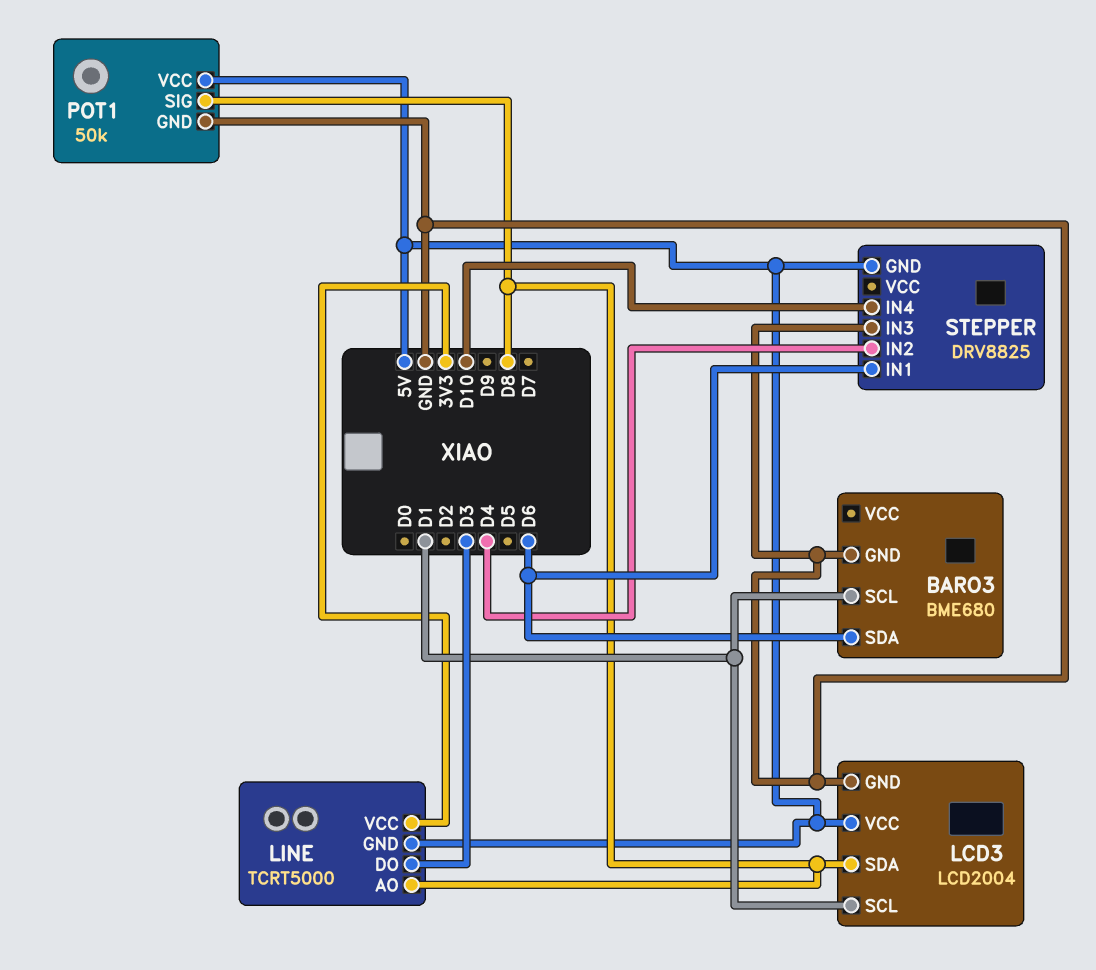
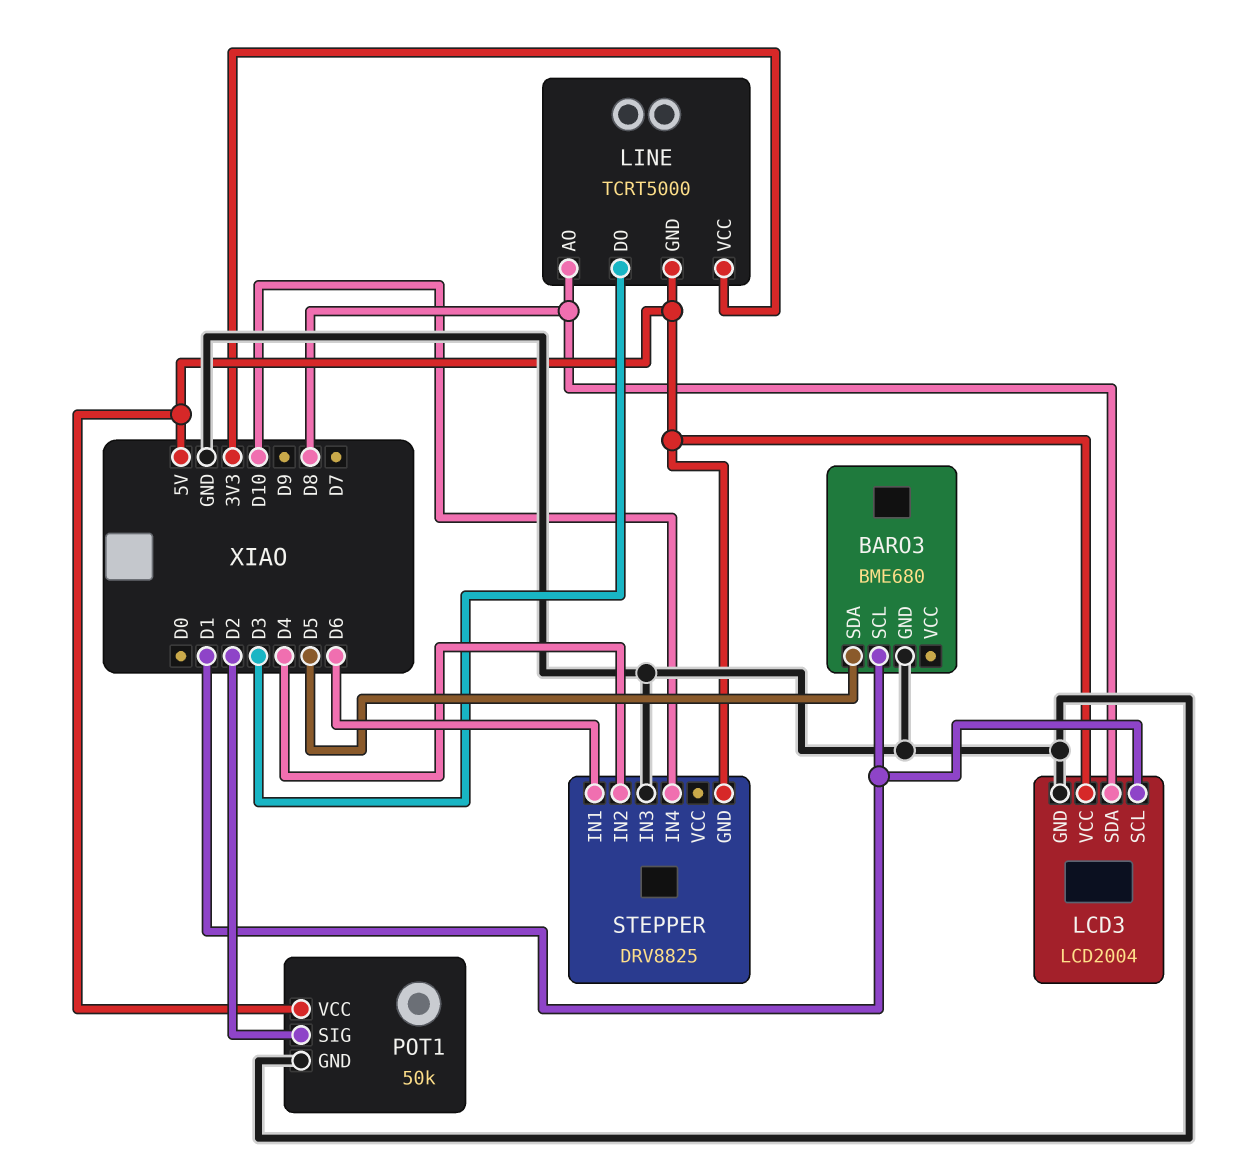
BARO3 pin SDA: D6 -> D5
POT1 pin SIG: D8 -> D2

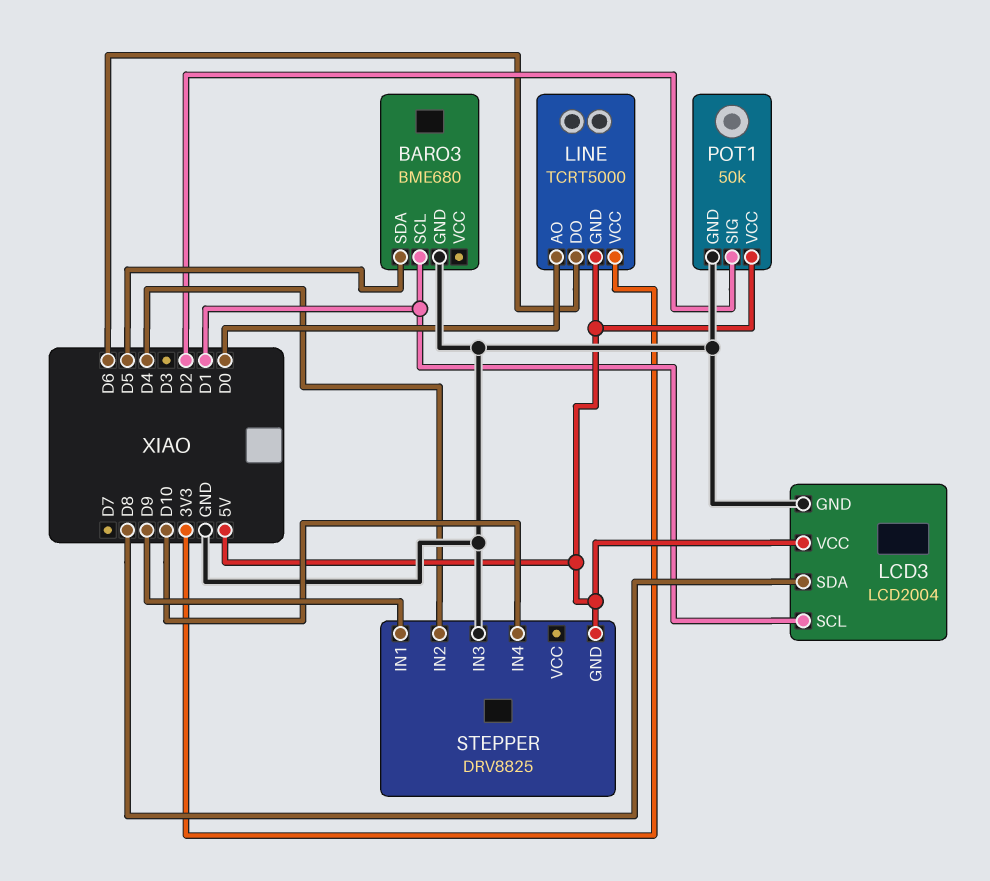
LINE pin AO: D8 -> D0
LINE pin DO: D3 -> D6
STEPPER pin IN1: D6 -> D9

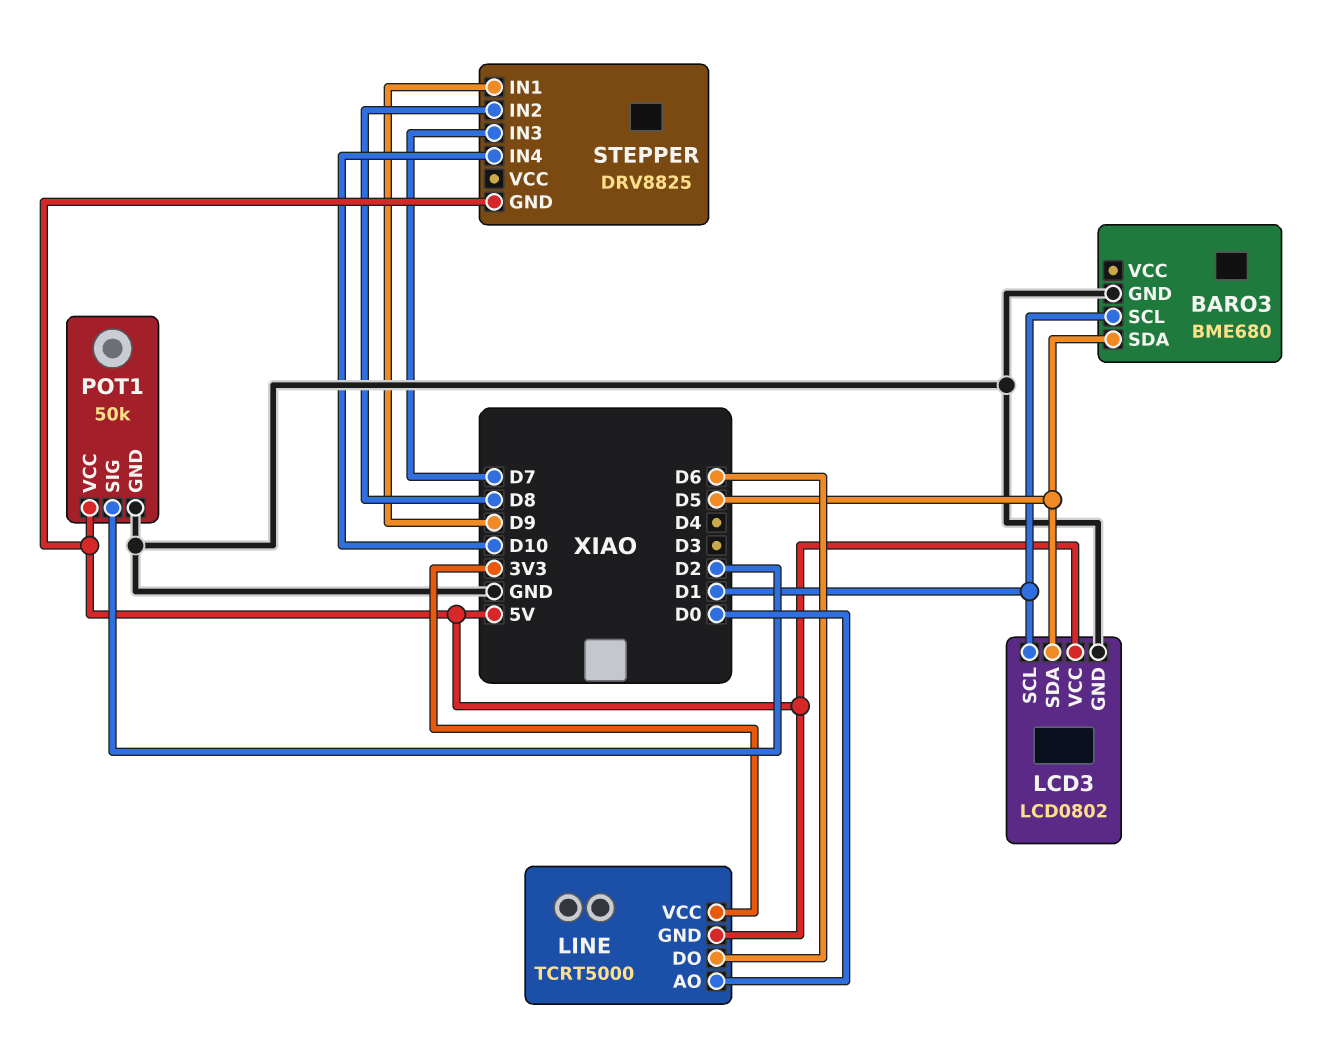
LCD3: LCD2004 -> LCD0802
LCD3 pin SDA: D8 -> D5
STEPPER pin IN2: D4 -> D8
STEPPER pin IN3: GND -> D7

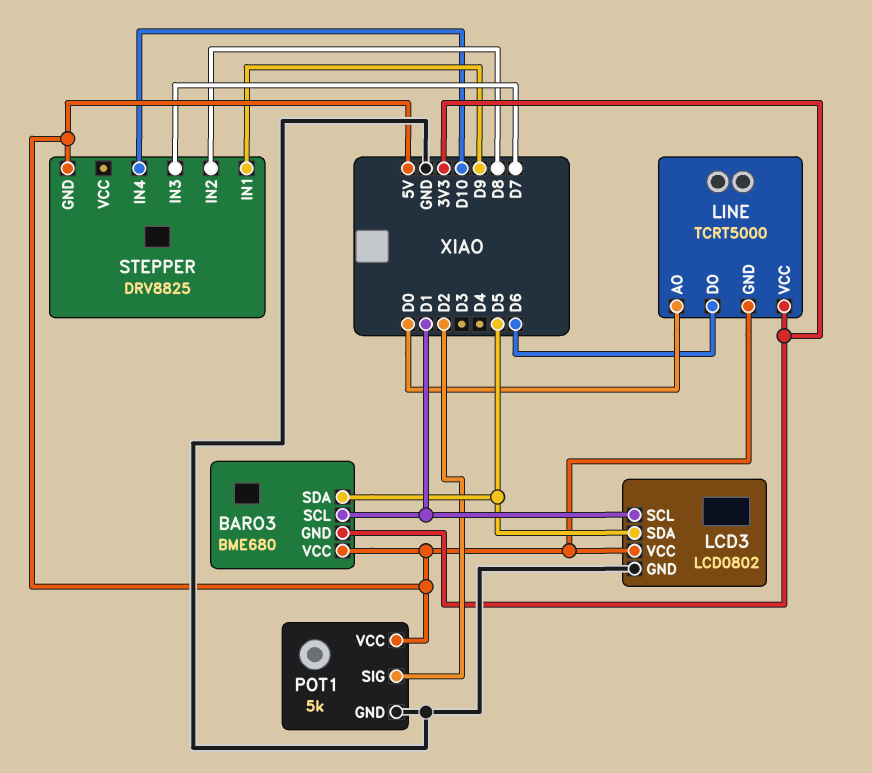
BARO3 pin GND: GND -> 3V3
BARO3 pin VCC: none -> 5V
POT1: 50k -> 5k

